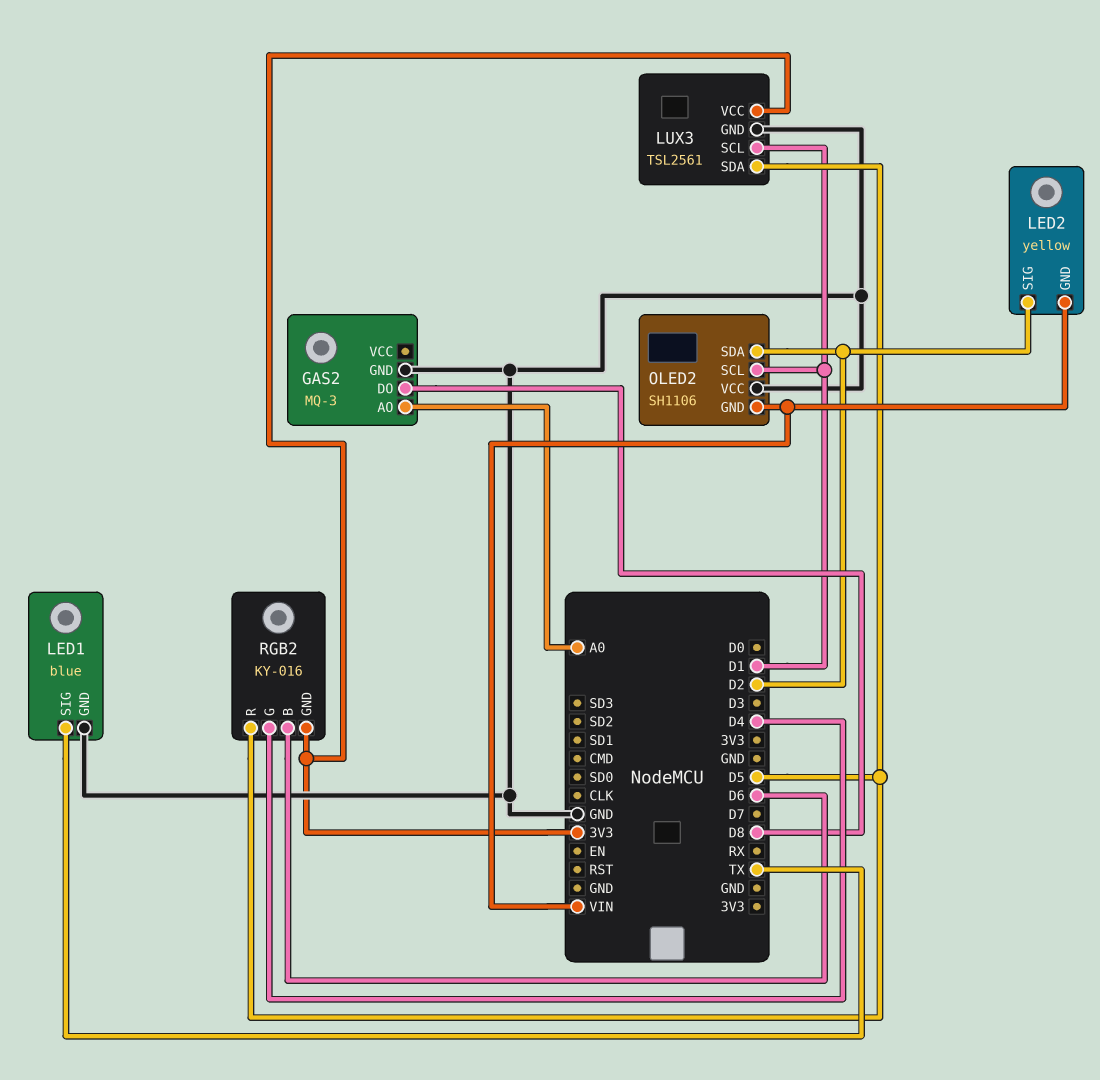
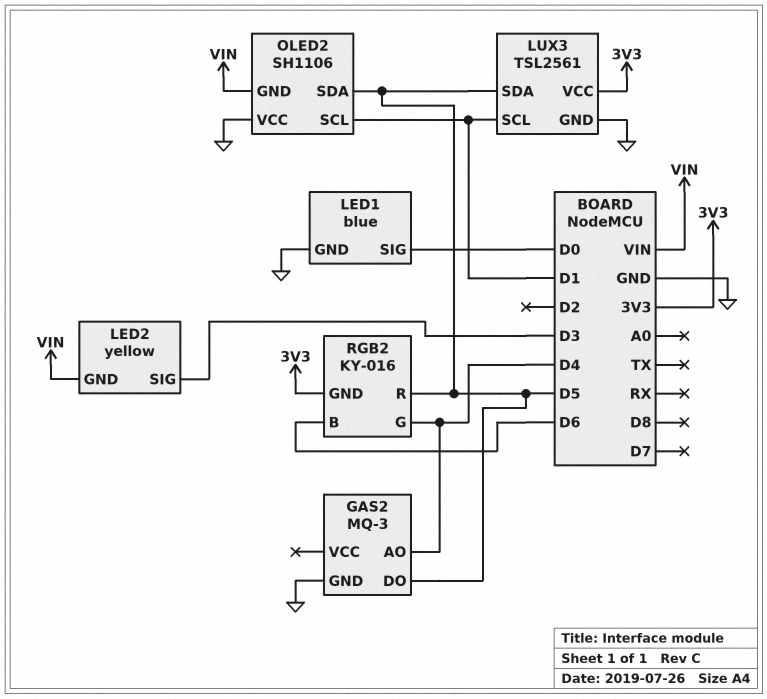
GAS2 pin AO: A0 -> D4
GAS2 pin DO: D8 -> D5
LED1 pin SIG: TX -> D0
LED2 pin SIG: D2 -> D3
OLED2 pin SDA: D2 -> D5

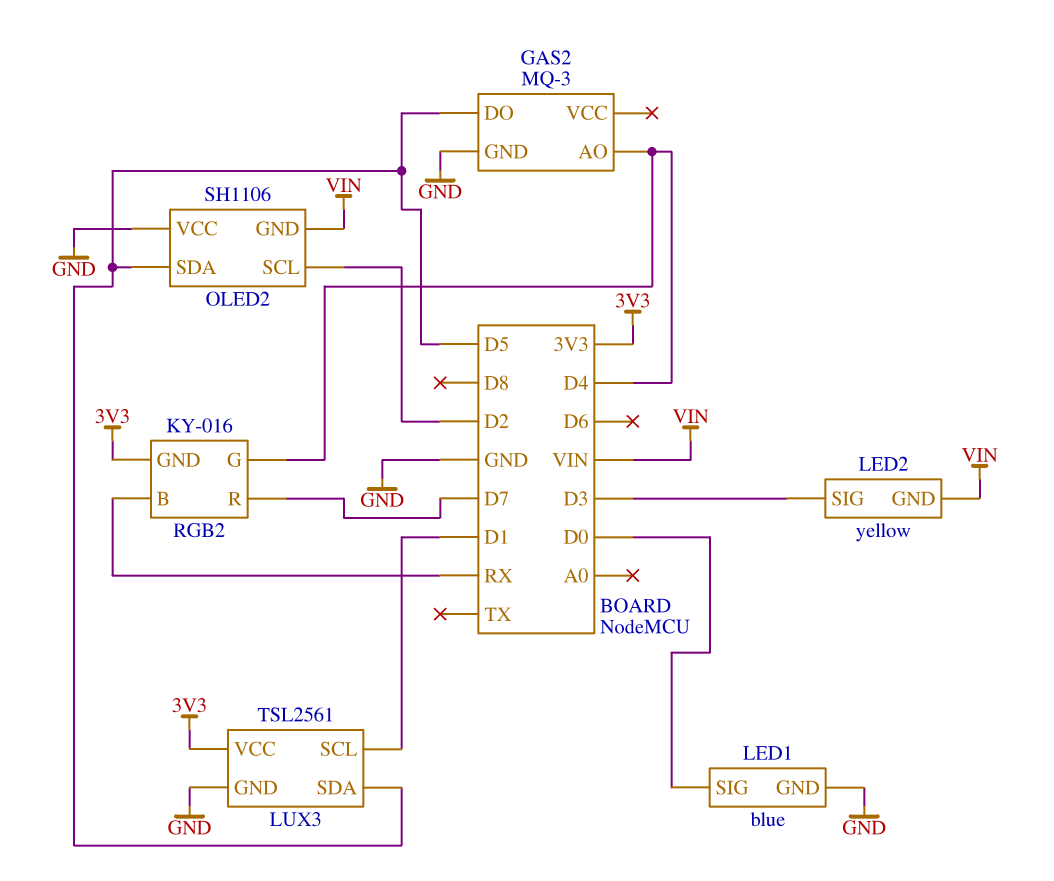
OLED2 pin SCL: D1 -> D2
RGB2 pin B: D6 -> RX
RGB2 pin R: D5 -> D7

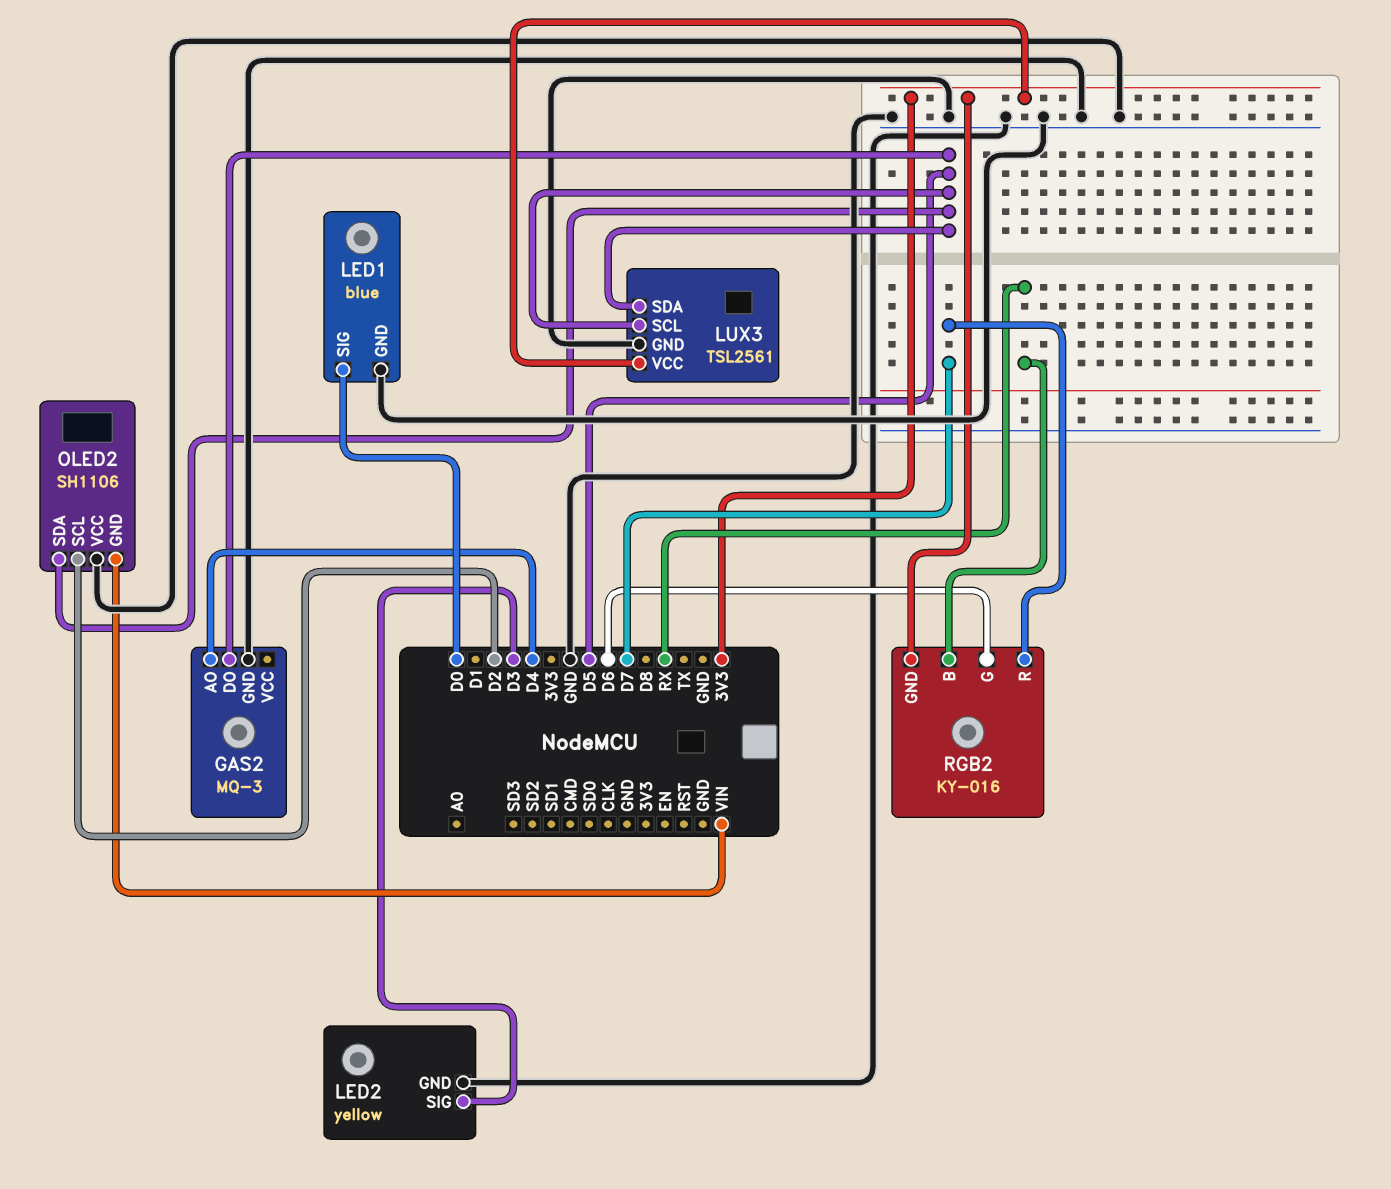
LED2 pin GND: VIN -> GND
LUX3 pin SCL: D1 -> D5
RGB2 pin G: D4 -> D6

